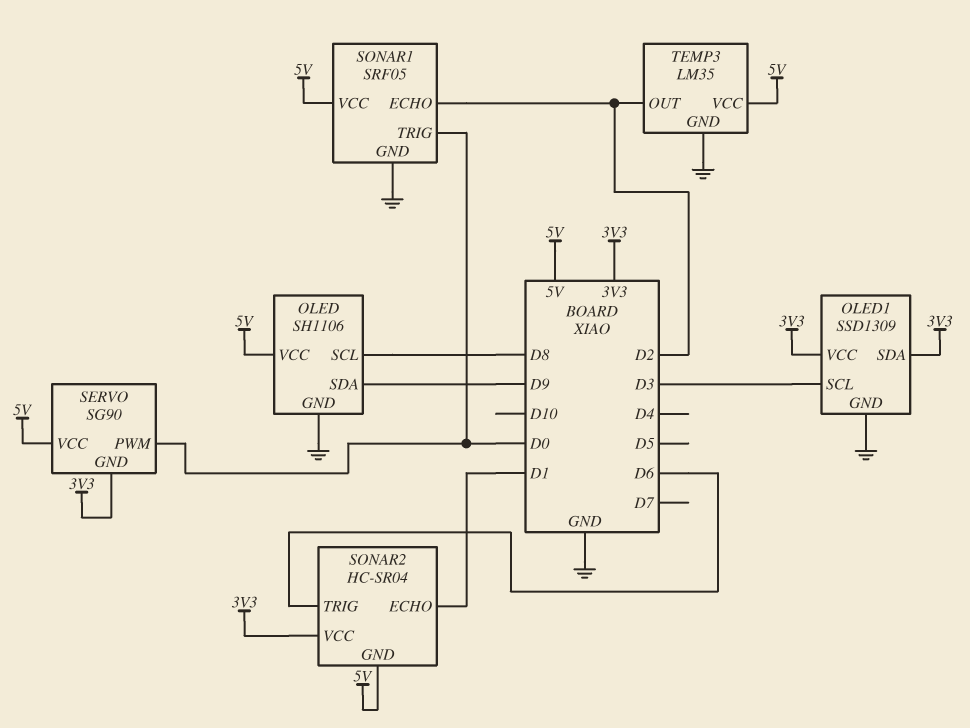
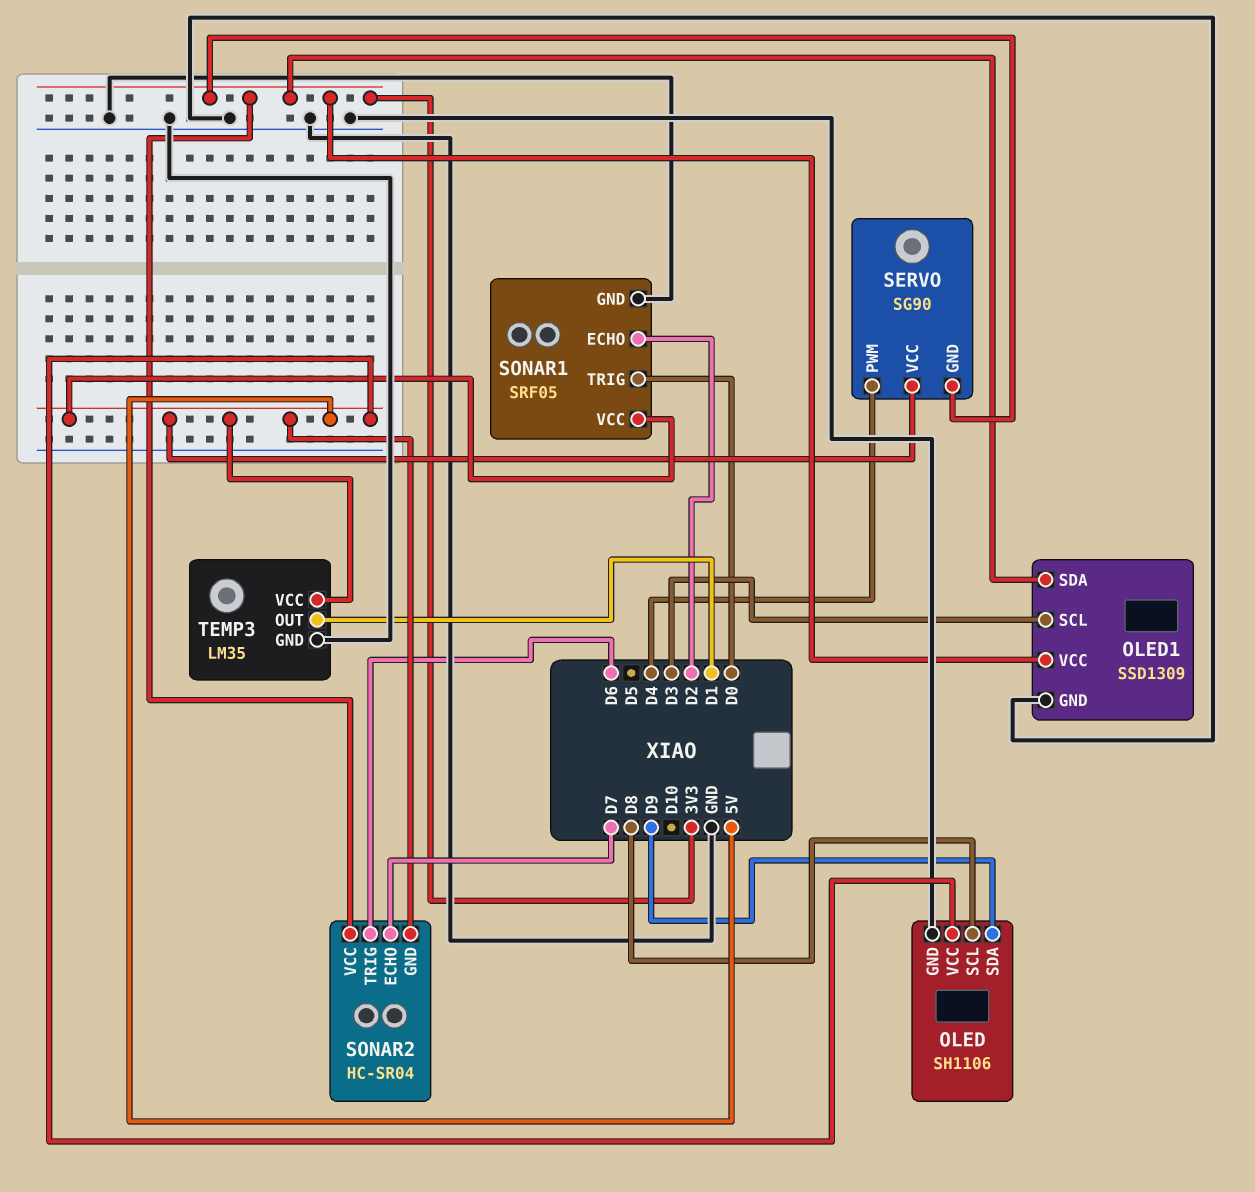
SERVO pin PWM: D0 -> D4
SONAR2 pin ECHO: D1 -> D7
TEMP3 pin OUT: D2 -> D1

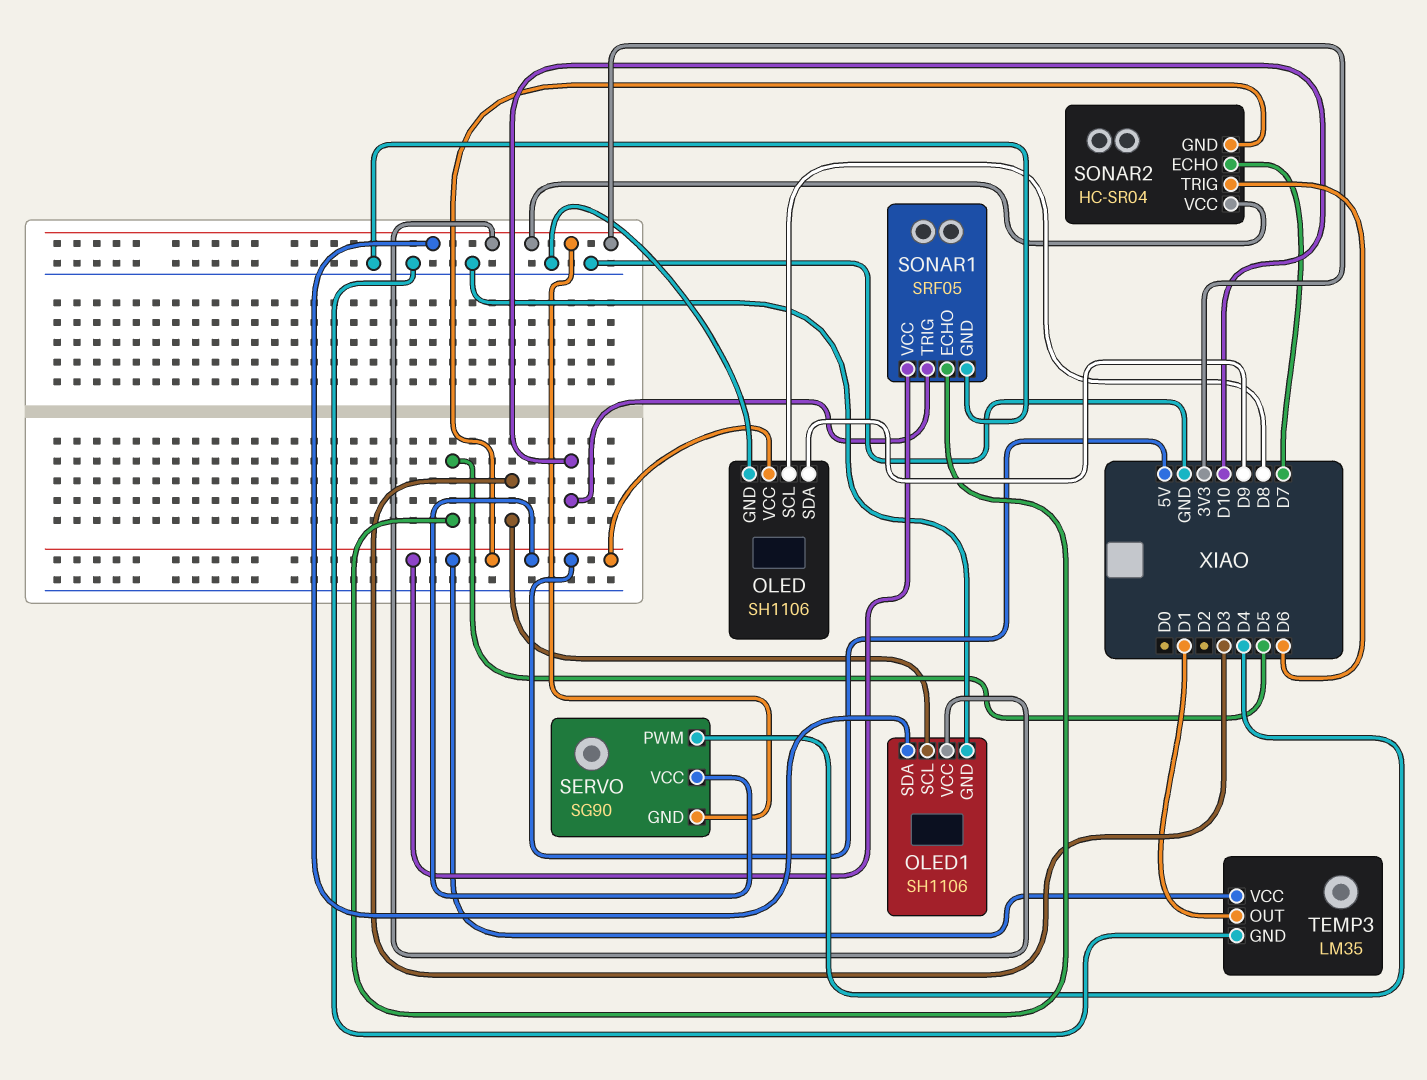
OLED1: SSD1309 -> SH1106
SONAR1 pin ECHO: D2 -> D5
SONAR1 pin TRIG: D0 -> D10

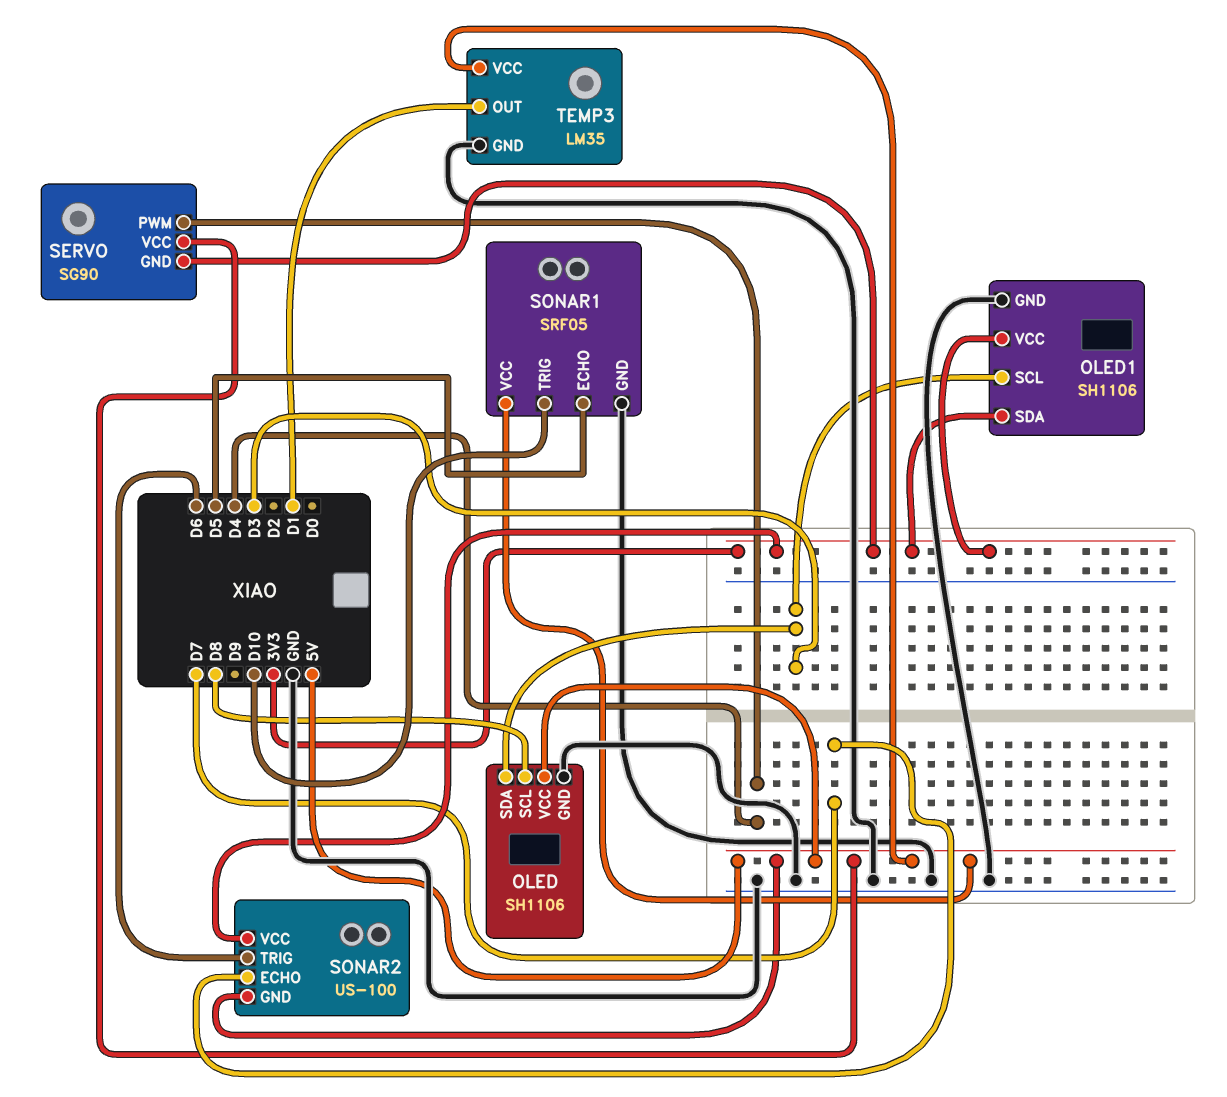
OLED pin SDA: D9 -> D3
SONAR2: HC-SR04 -> US-100

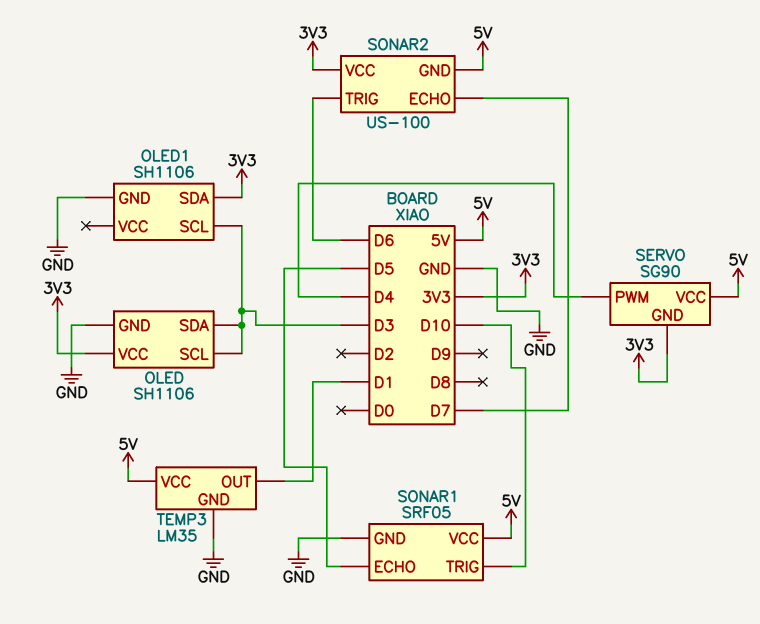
OLED pin SCL: D8 -> D3
OLED pin VCC: 5V -> 3V3
OLED1 pin VCC: 3V3 -> none

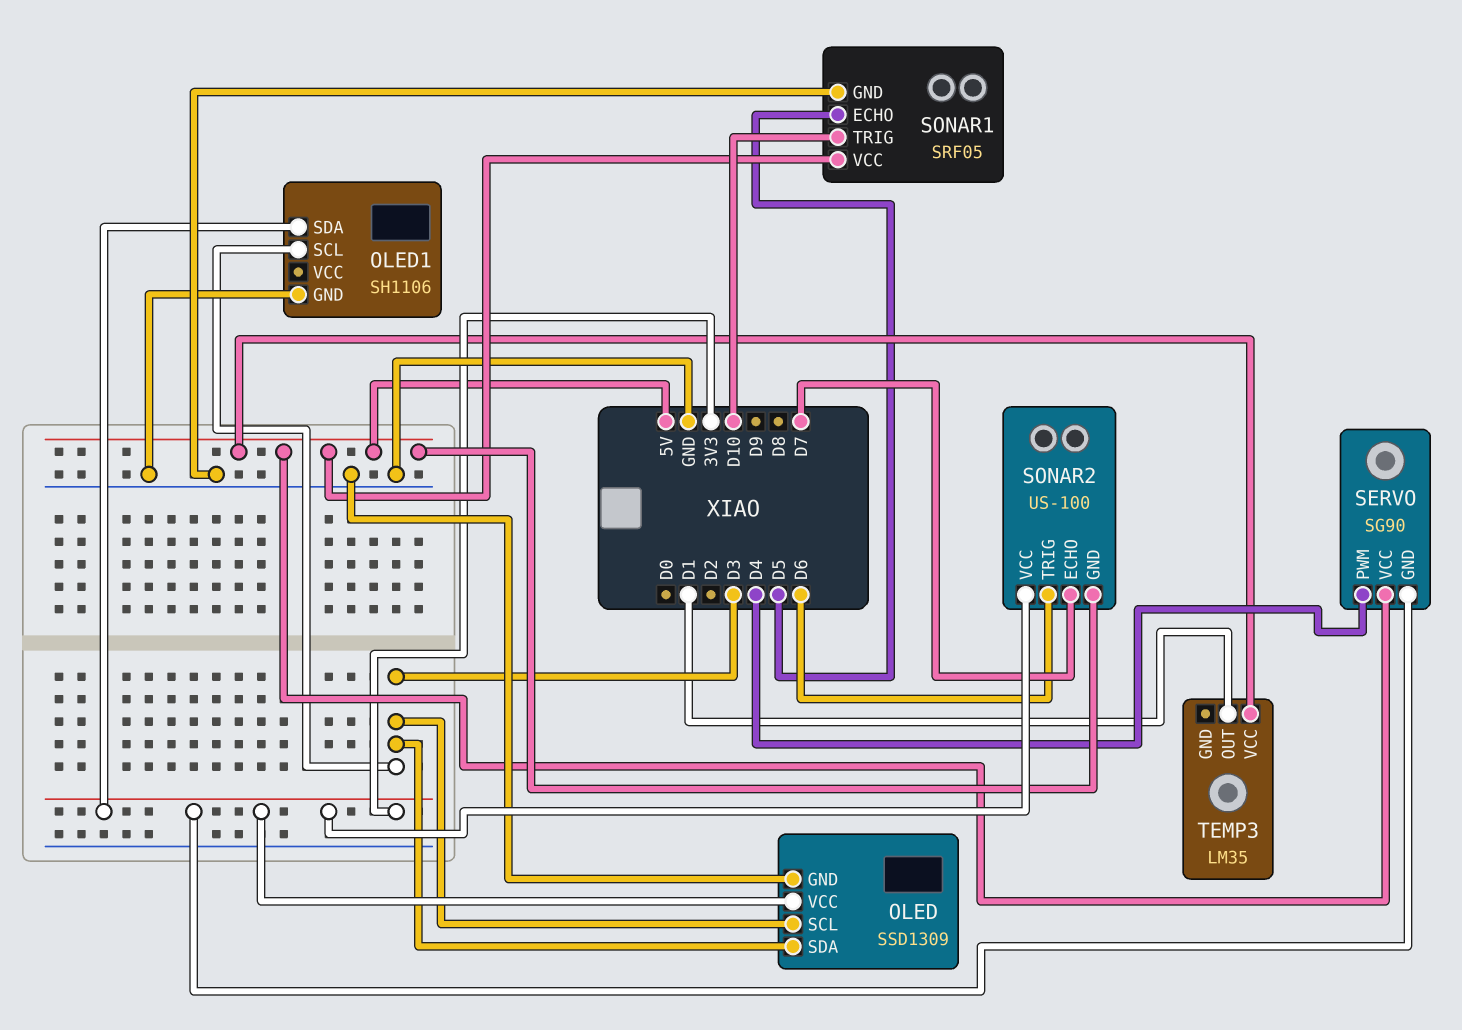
OLED: SH1106 -> SSD1309
TEMP3 pin GND: GND -> none

